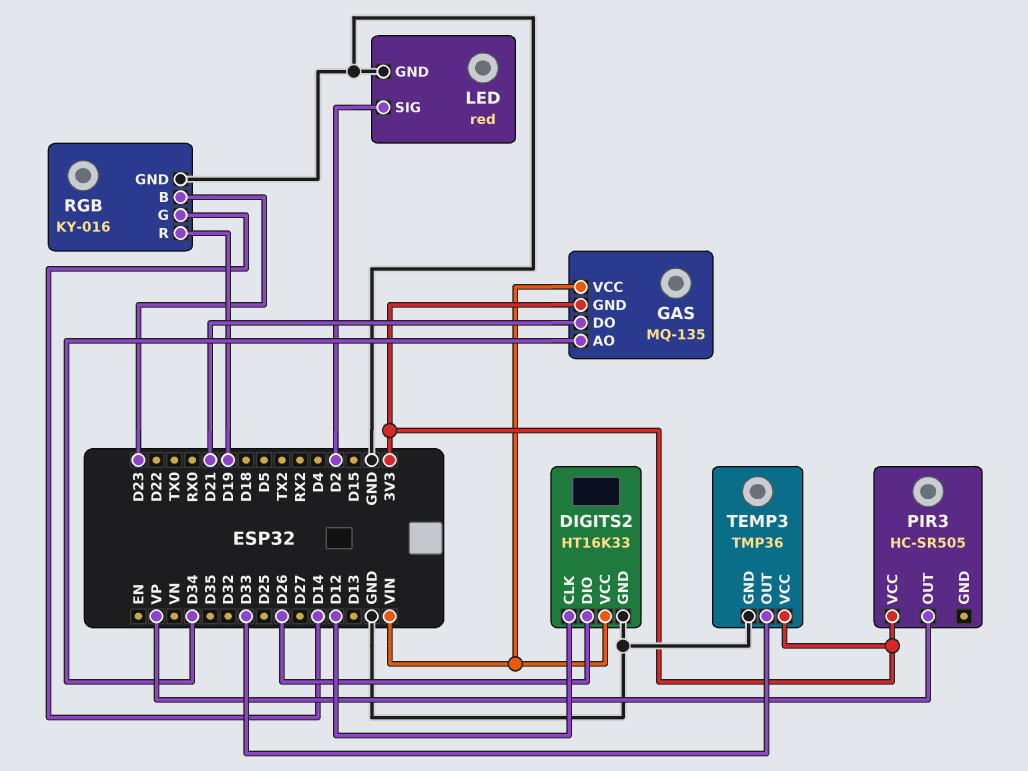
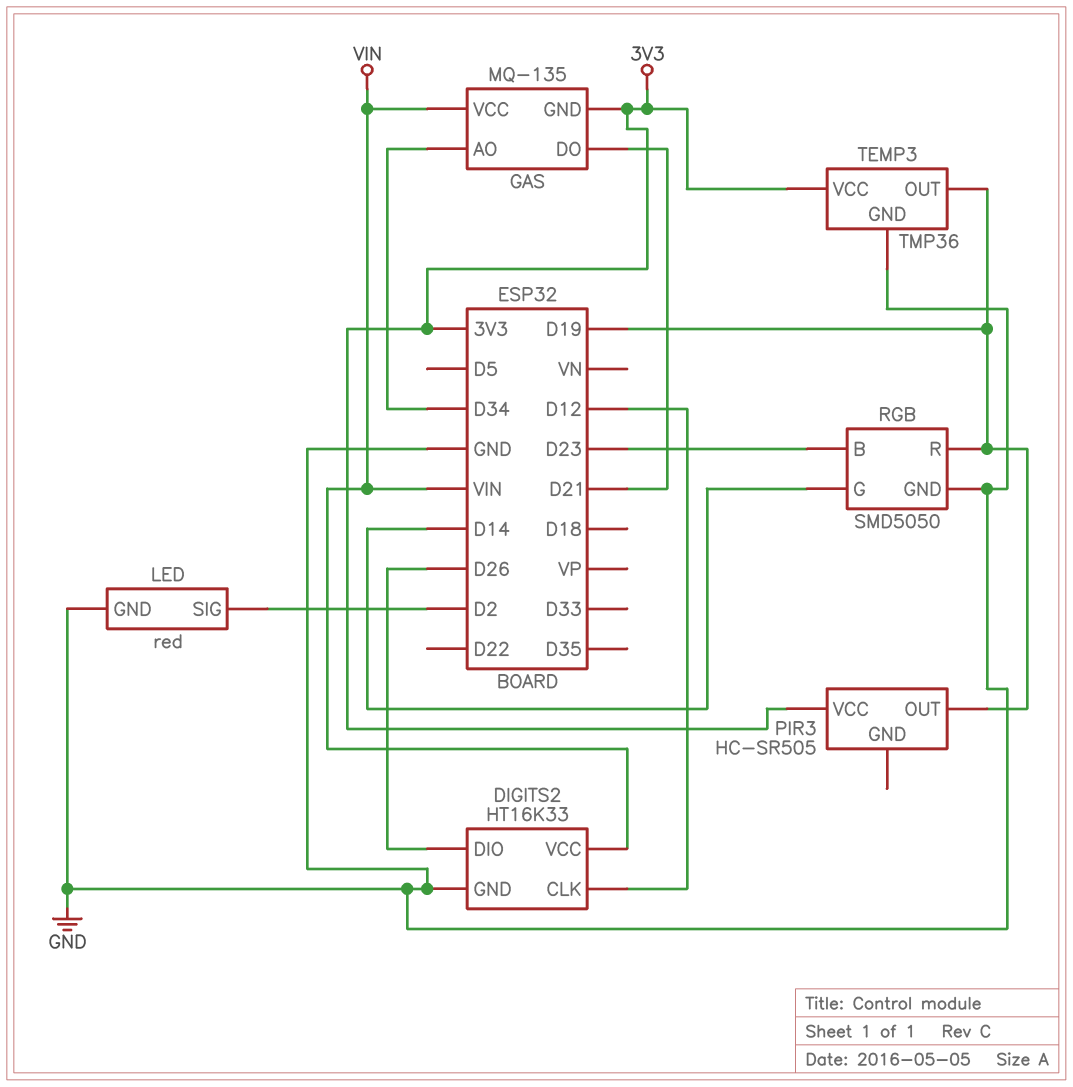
PIR3 pin OUT: VP -> D19
RGB: KY-016 -> SMD5050
TEMP3 pin OUT: D33 -> D19

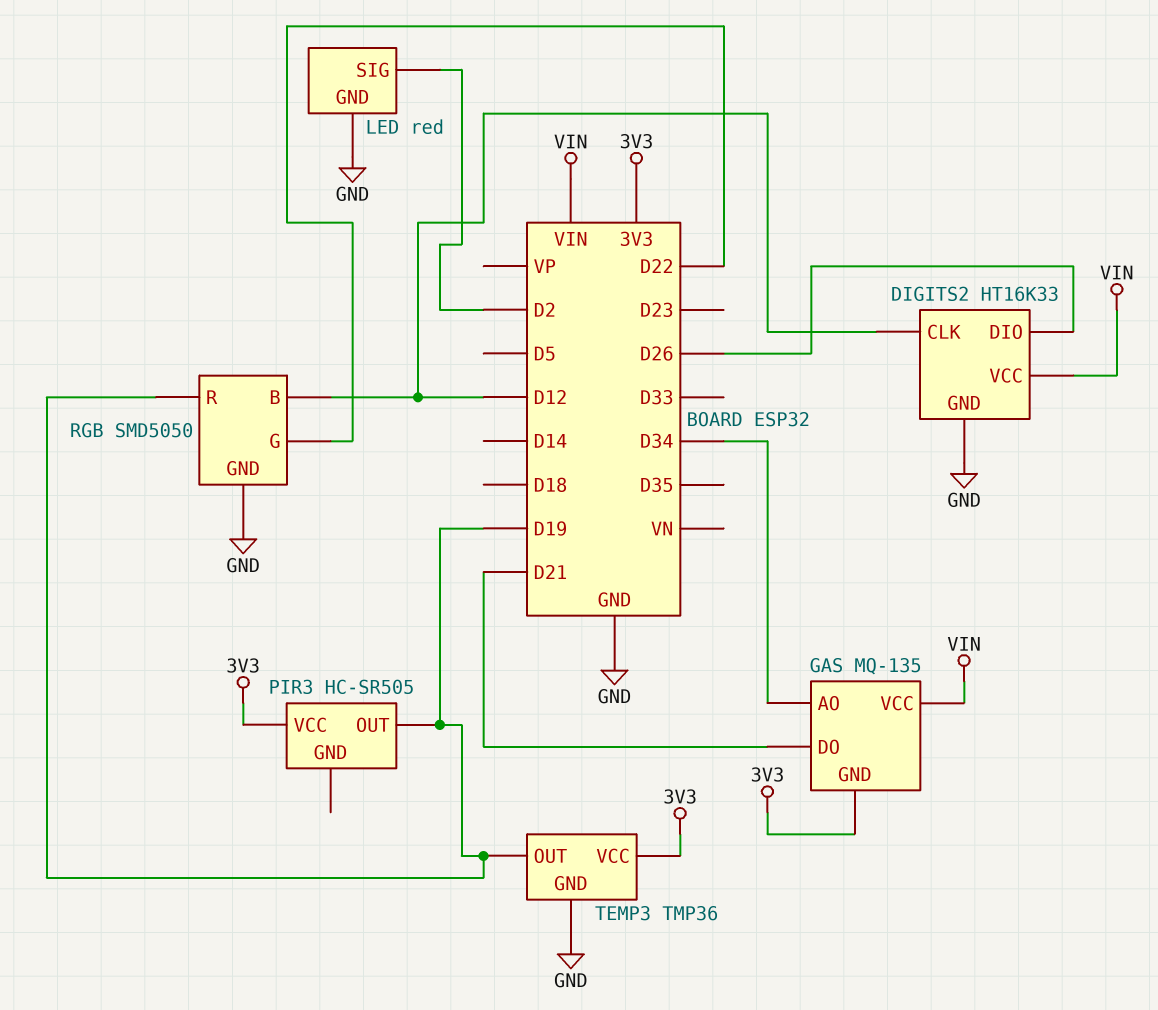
RGB pin B: D23 -> D12
RGB pin G: D14 -> D22

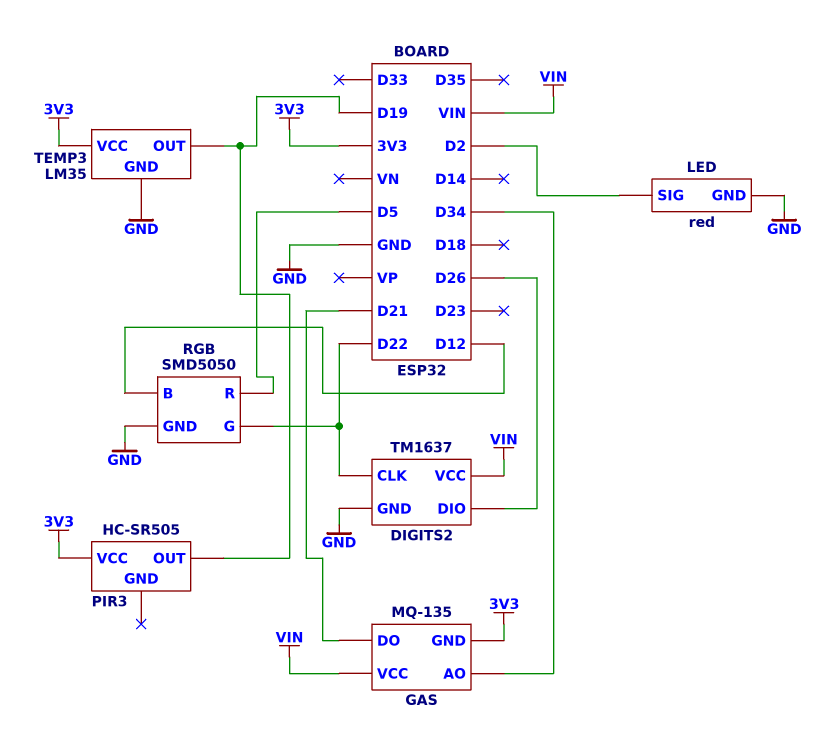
DIGITS2: HT16K33 -> TM1637
DIGITS2 pin CLK: D12 -> D22
RGB pin R: D19 -> D5
TEMP3: TMP36 -> LM35

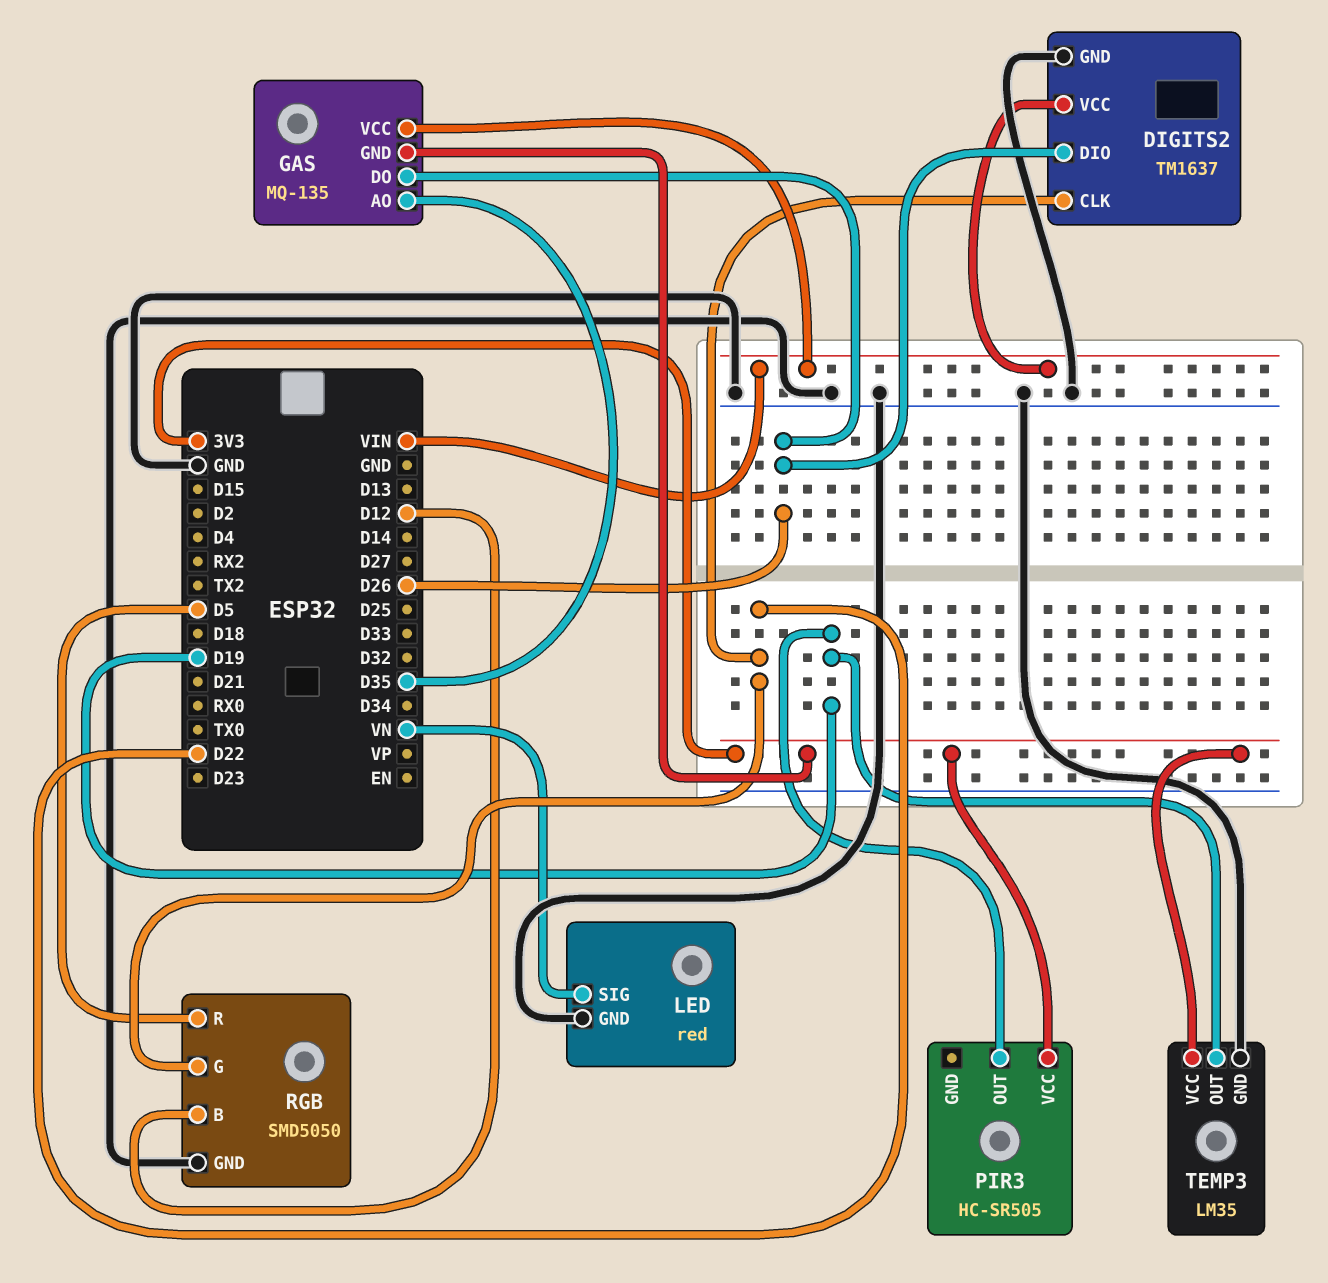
GAS pin AO: D34 -> D35
GAS pin DO: D21 -> D26
LED pin SIG: D2 -> VN

